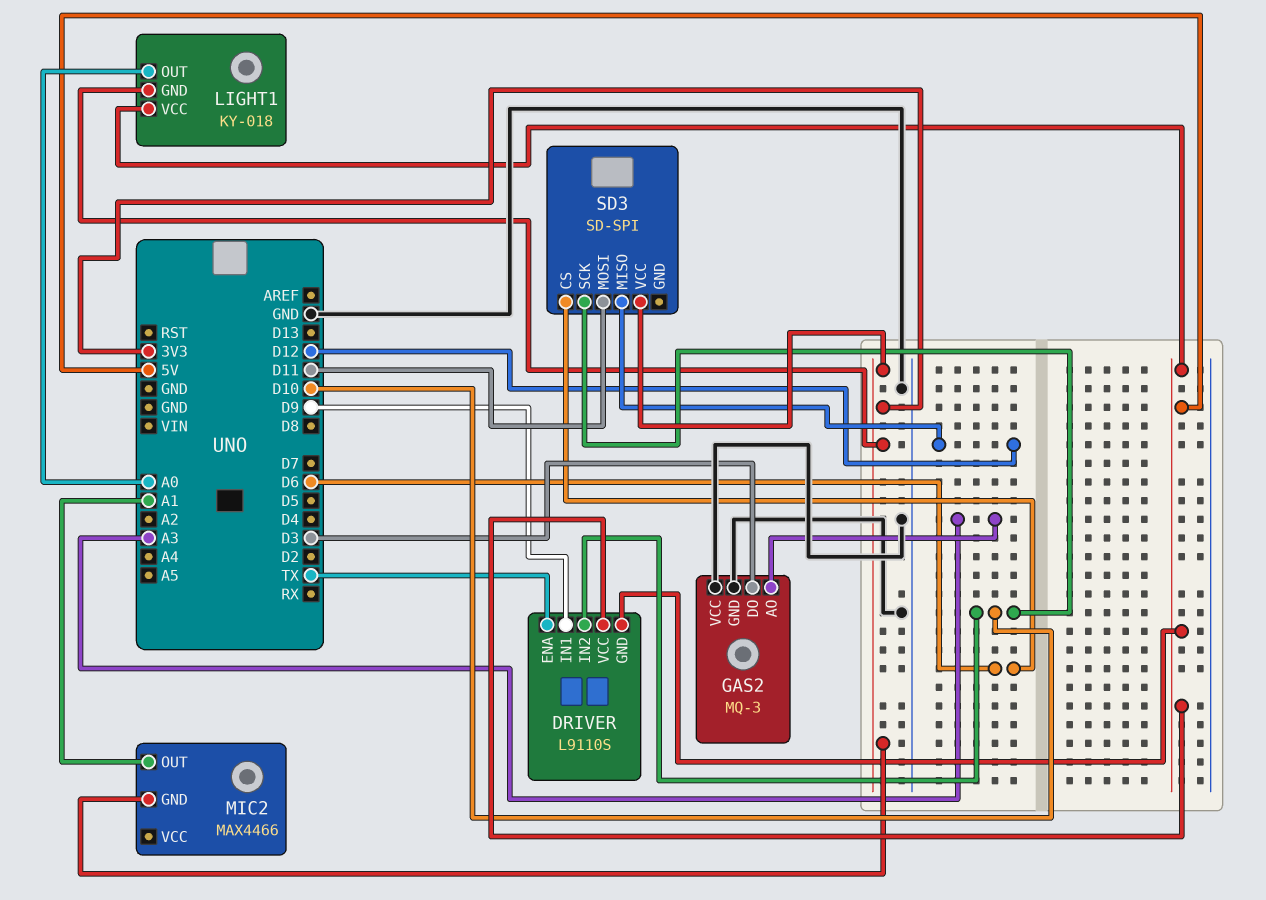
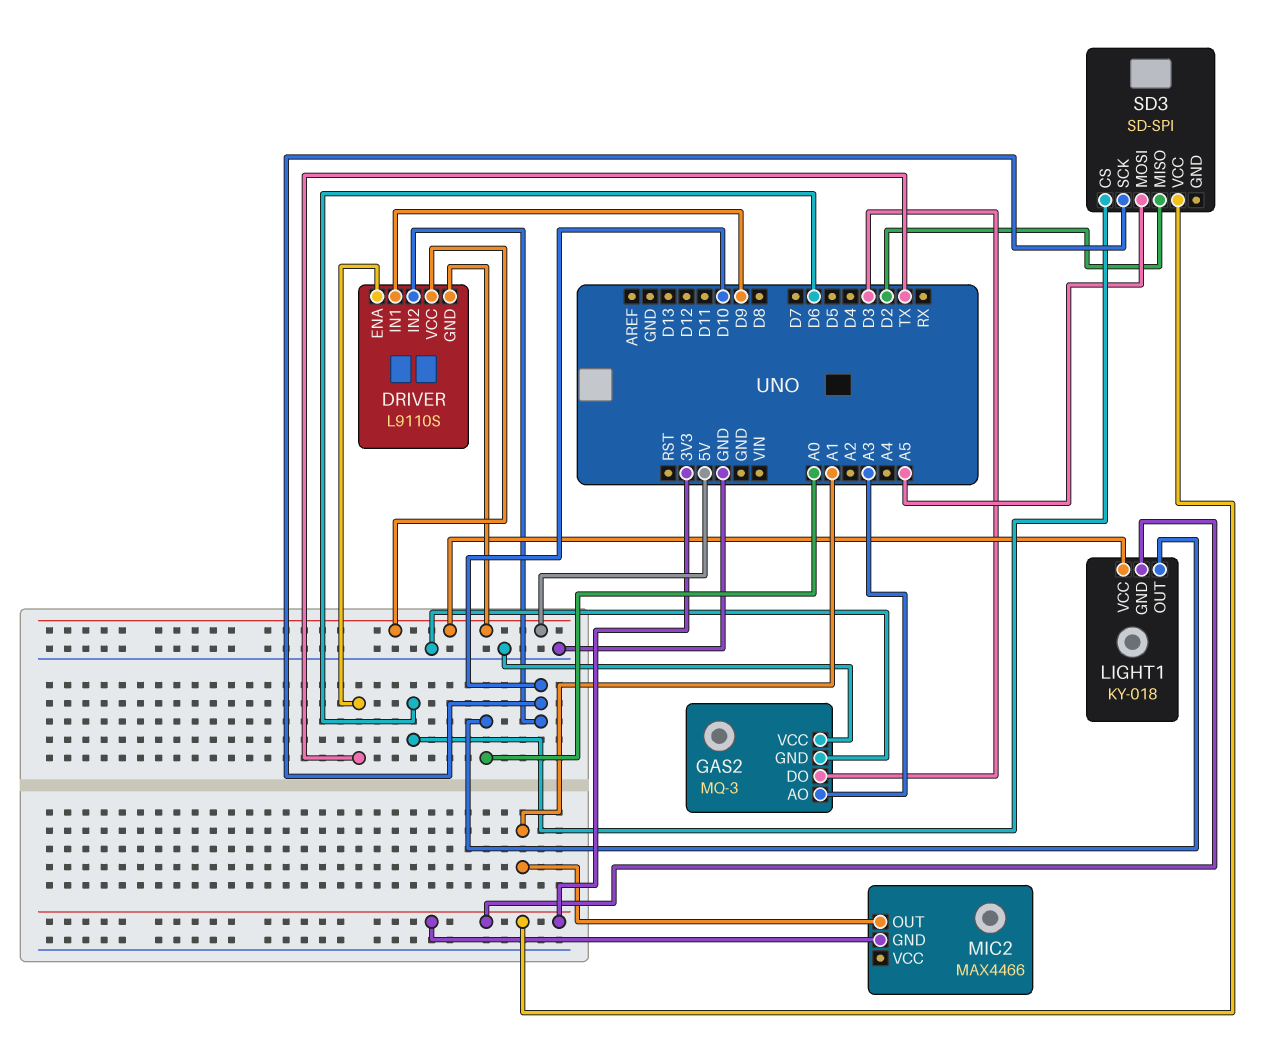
SD3 pin MISO: D12 -> D2
SD3 pin MOSI: D11 -> A5

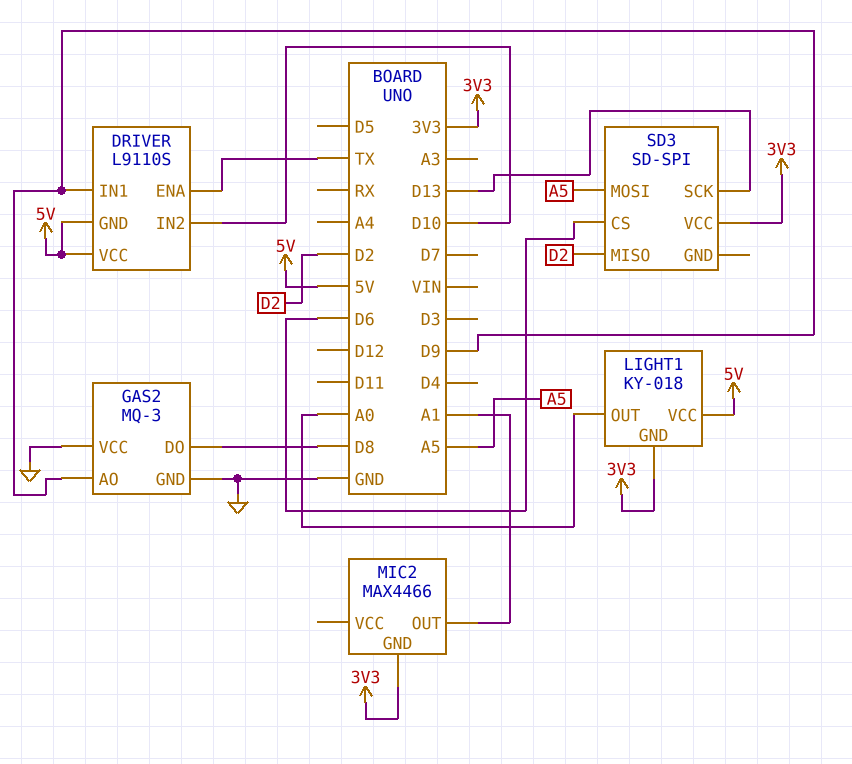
GAS2 pin AO: A3 -> D9
GAS2 pin DO: D3 -> D8
SD3 pin SCK: D10 -> D13

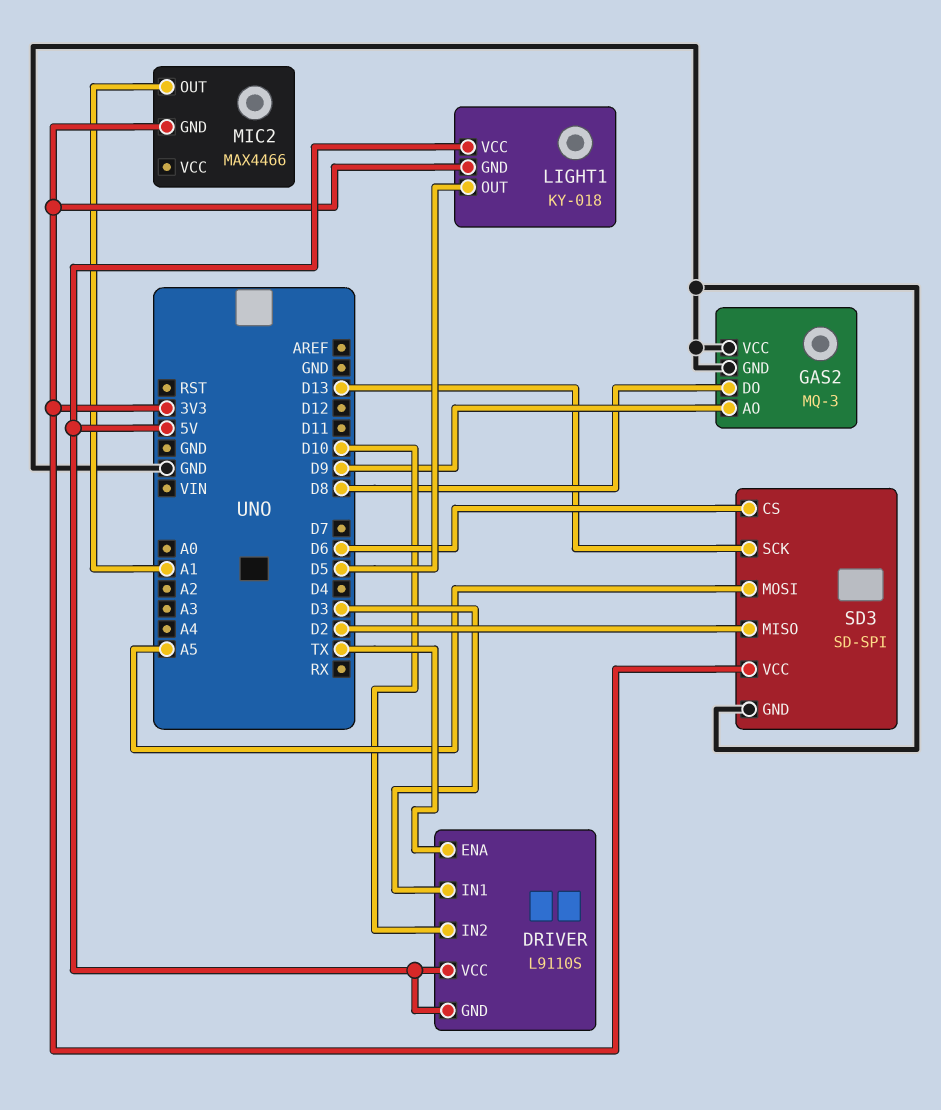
DRIVER pin IN1: D9 -> D3
LIGHT1 pin OUT: A0 -> D5
SD3 pin GND: none -> GND

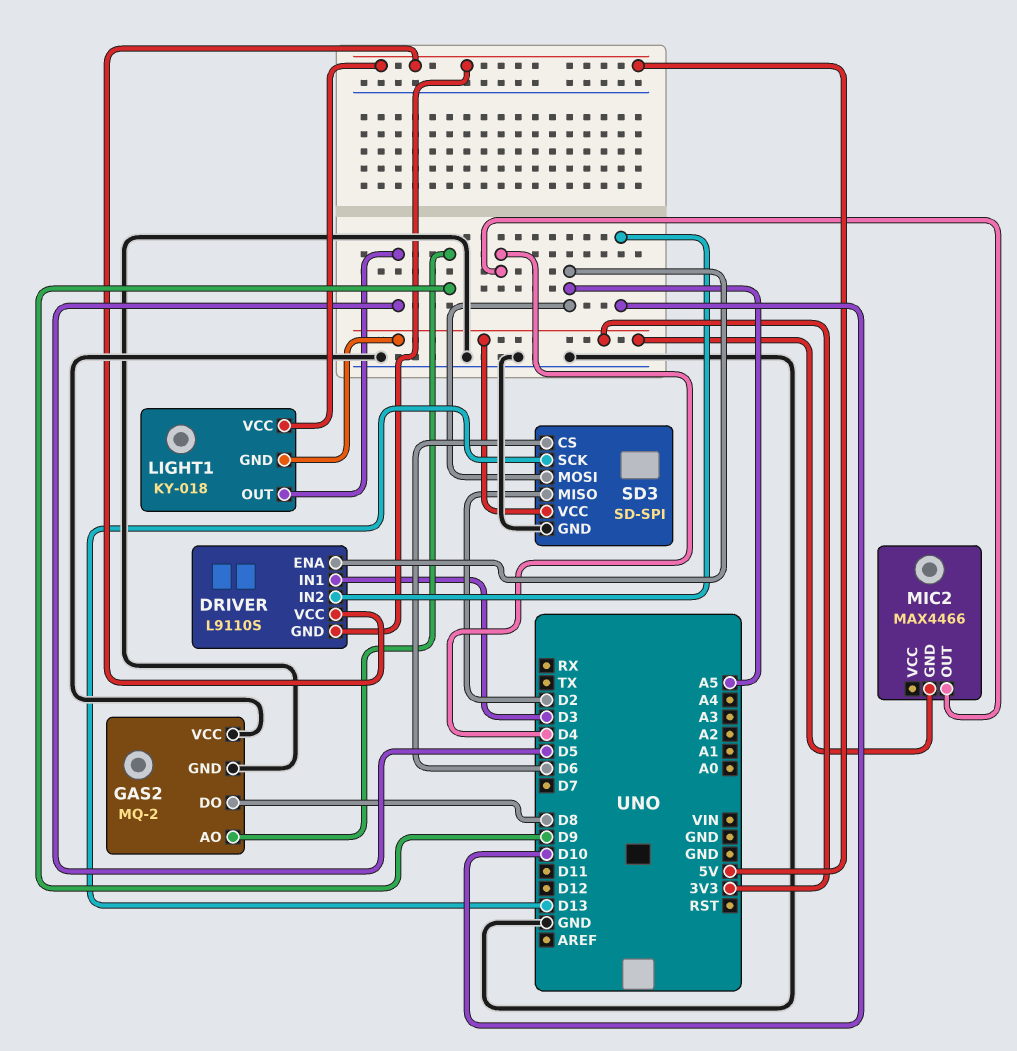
DRIVER pin ENA: TX -> A5
GAS2: MQ-3 -> MQ-2
MIC2 pin OUT: A1 -> D4

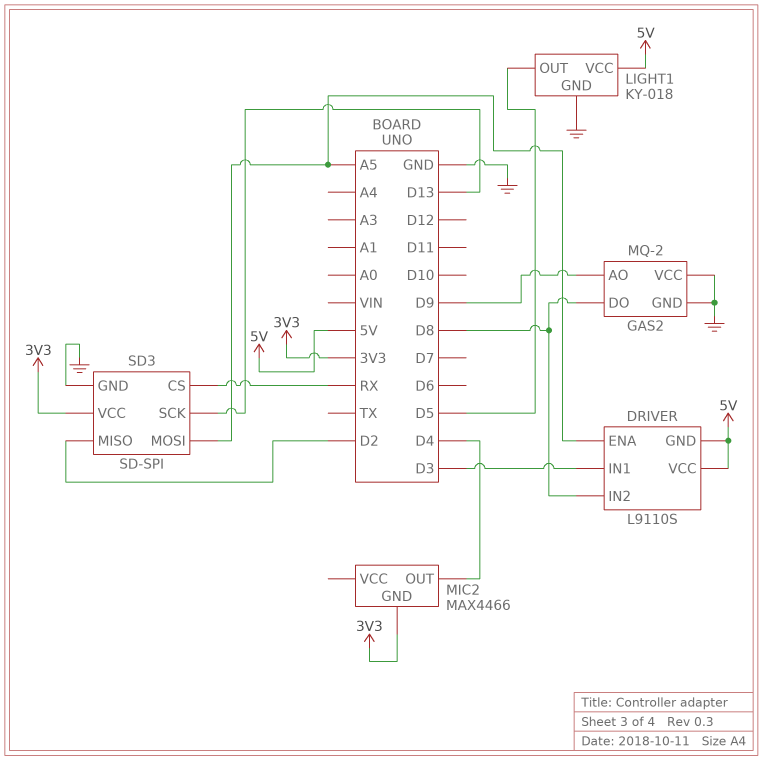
DRIVER pin IN2: D10 -> D8
LIGHT1 pin GND: 3V3 -> GND
SD3 pin CS: D6 -> RX

